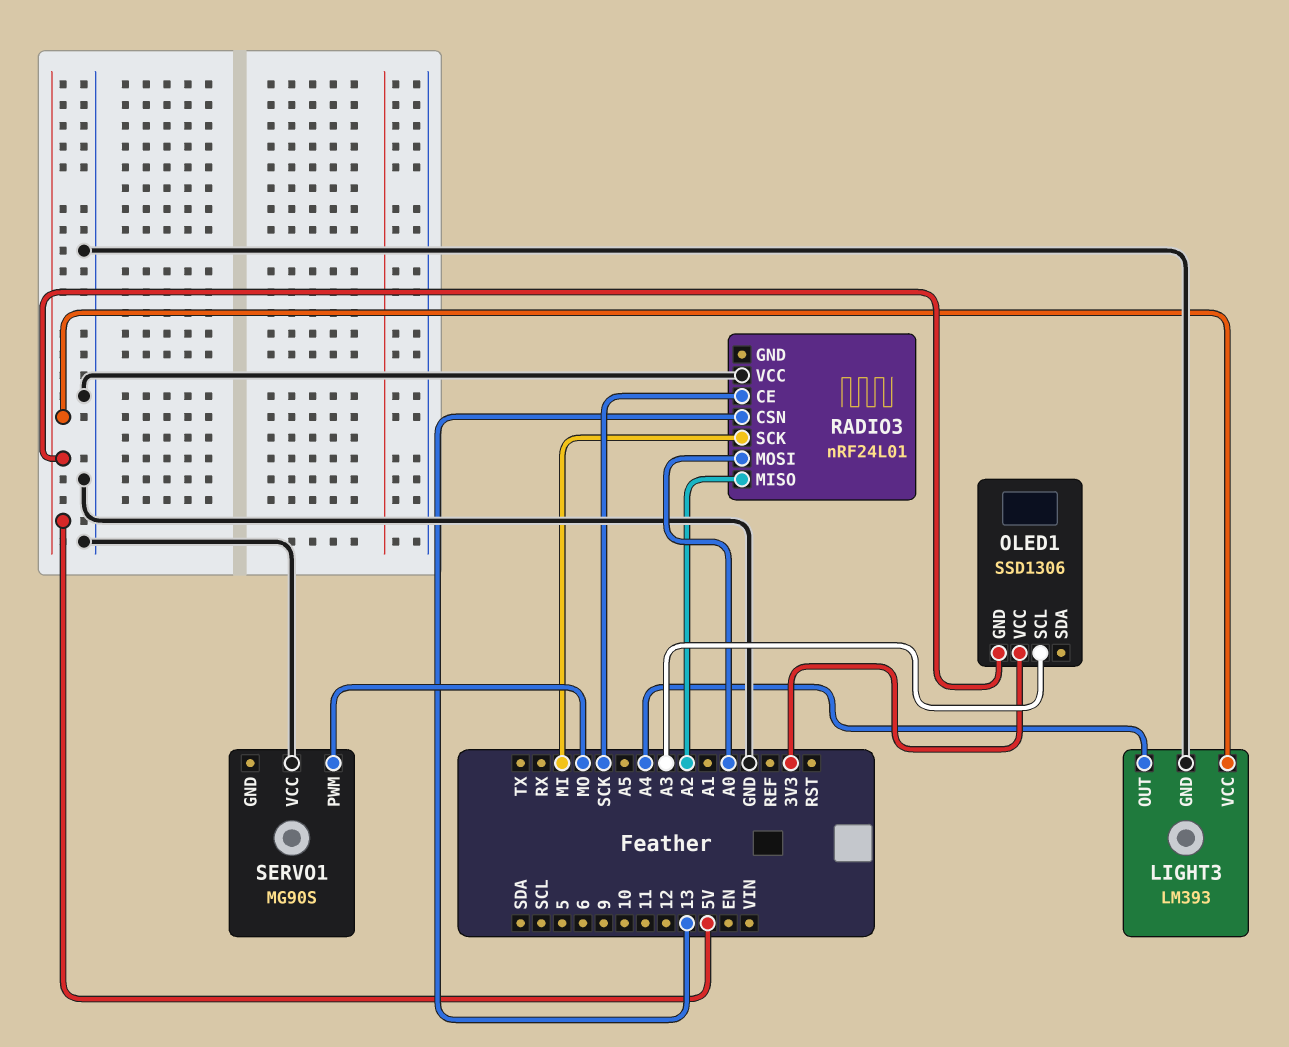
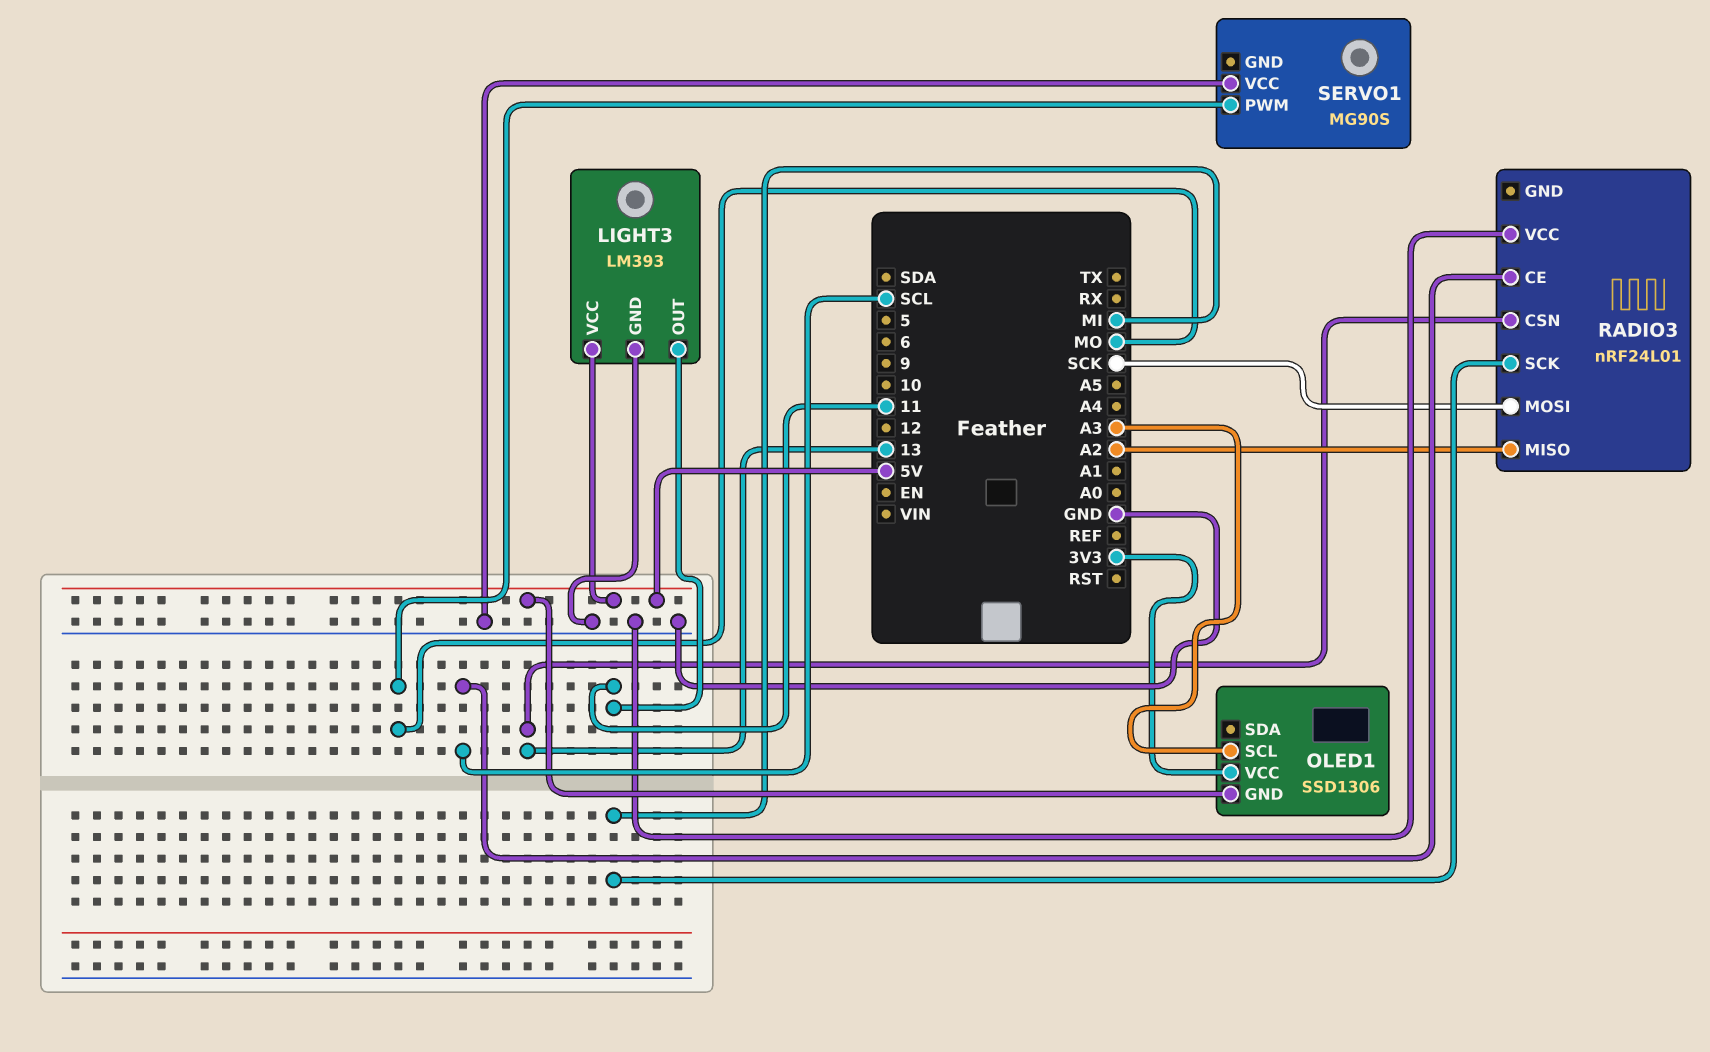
LIGHT3 pin OUT: A4 -> 11
RADIO3 pin CE: SCK -> SCL
RADIO3 pin MOSI: A0 -> SCK

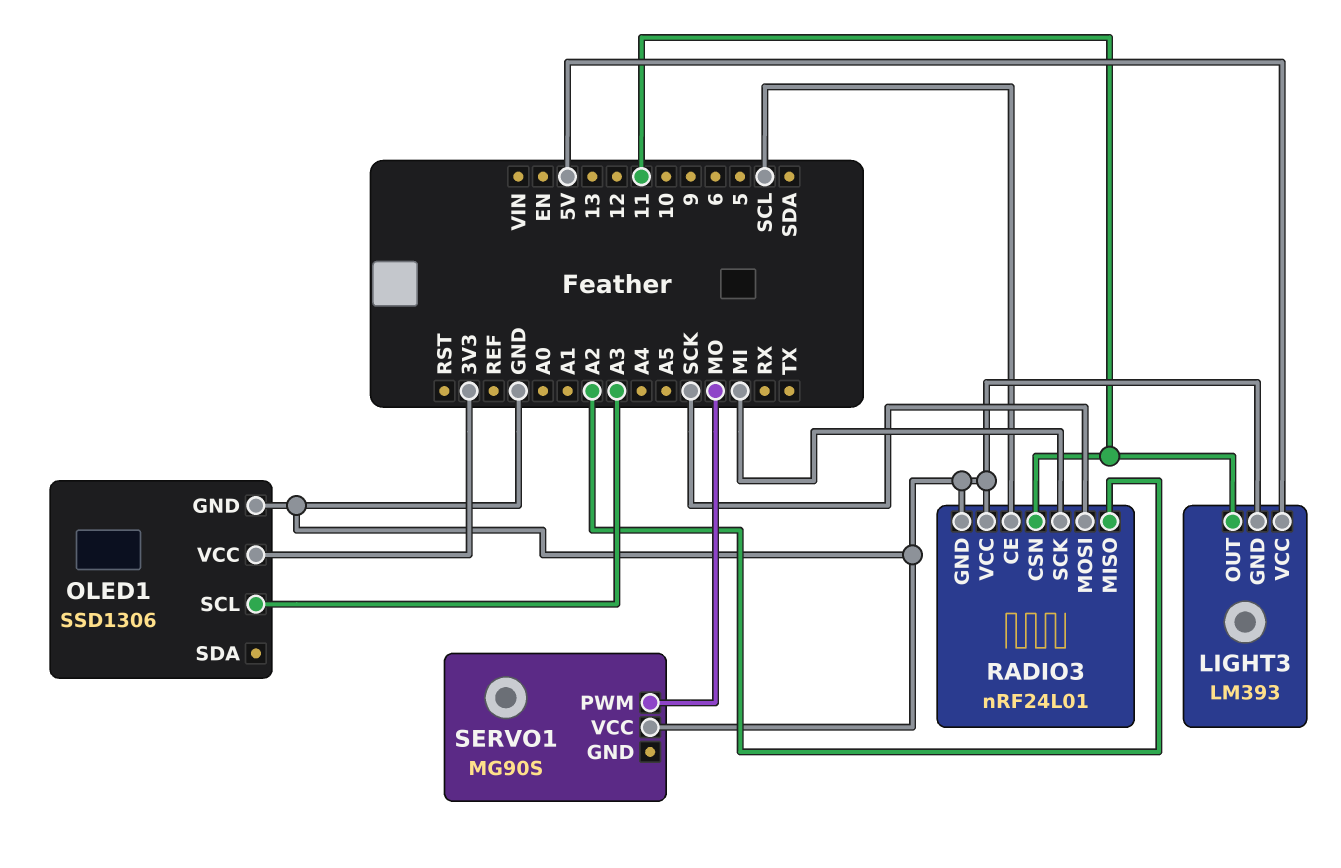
OLED1 pin GND: 5V -> GND
RADIO3 pin CSN: 13 -> 11
RADIO3 pin GND: none -> GND

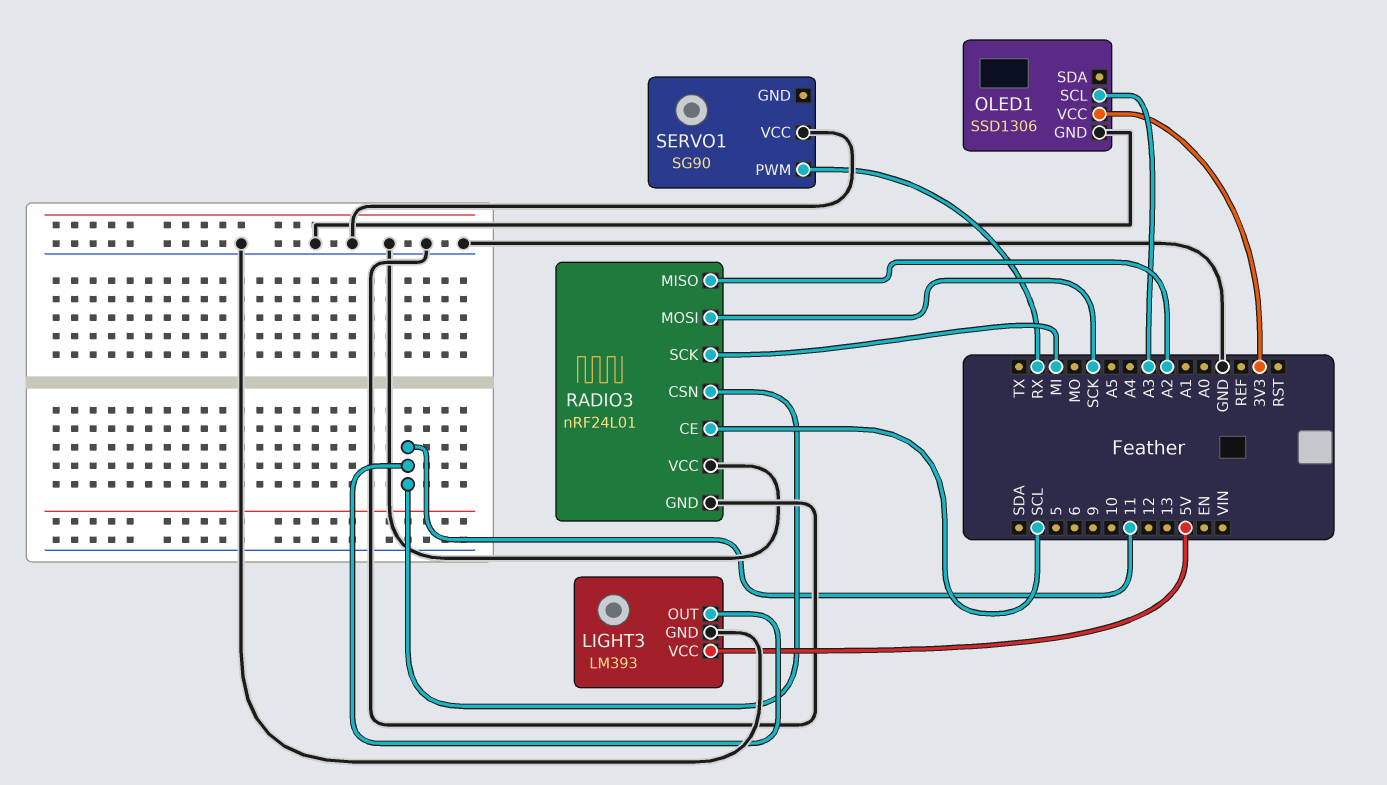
SERVO1: MG90S -> SG90
SERVO1 pin PWM: MO -> RX

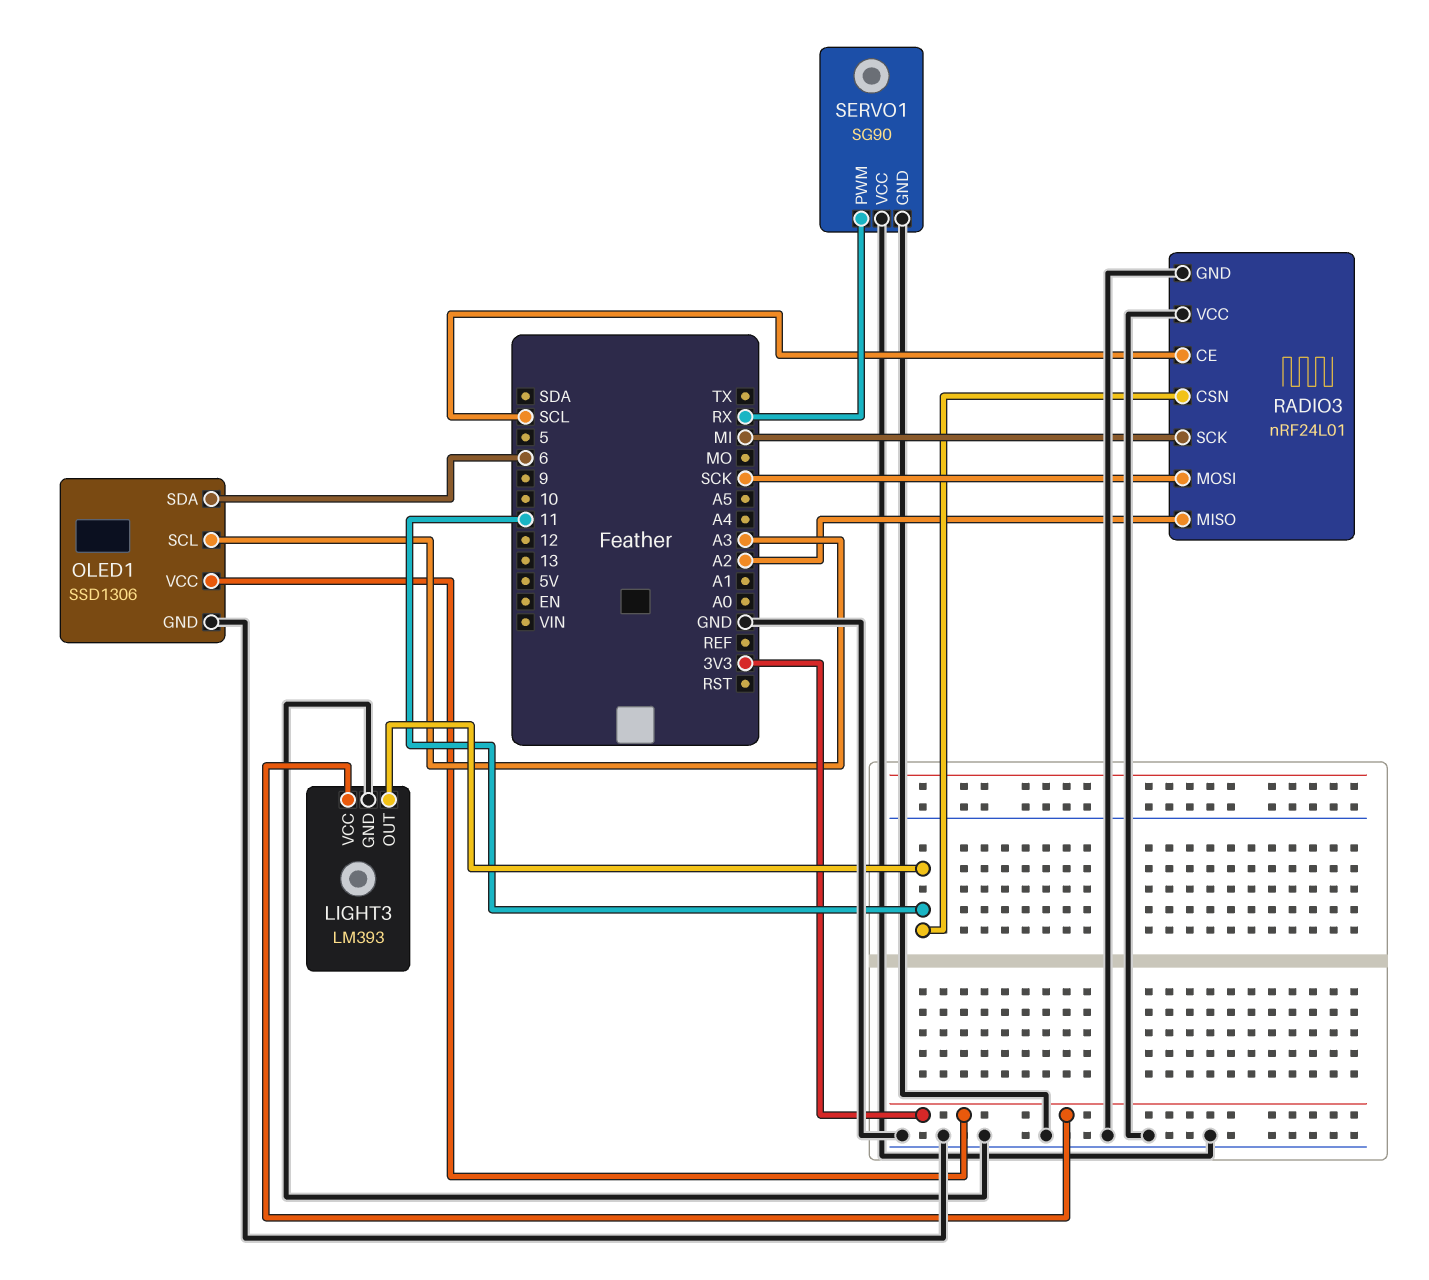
LIGHT3 pin VCC: 5V -> 3V3
OLED1 pin SDA: none -> 6
SERVO1 pin GND: none -> GND

